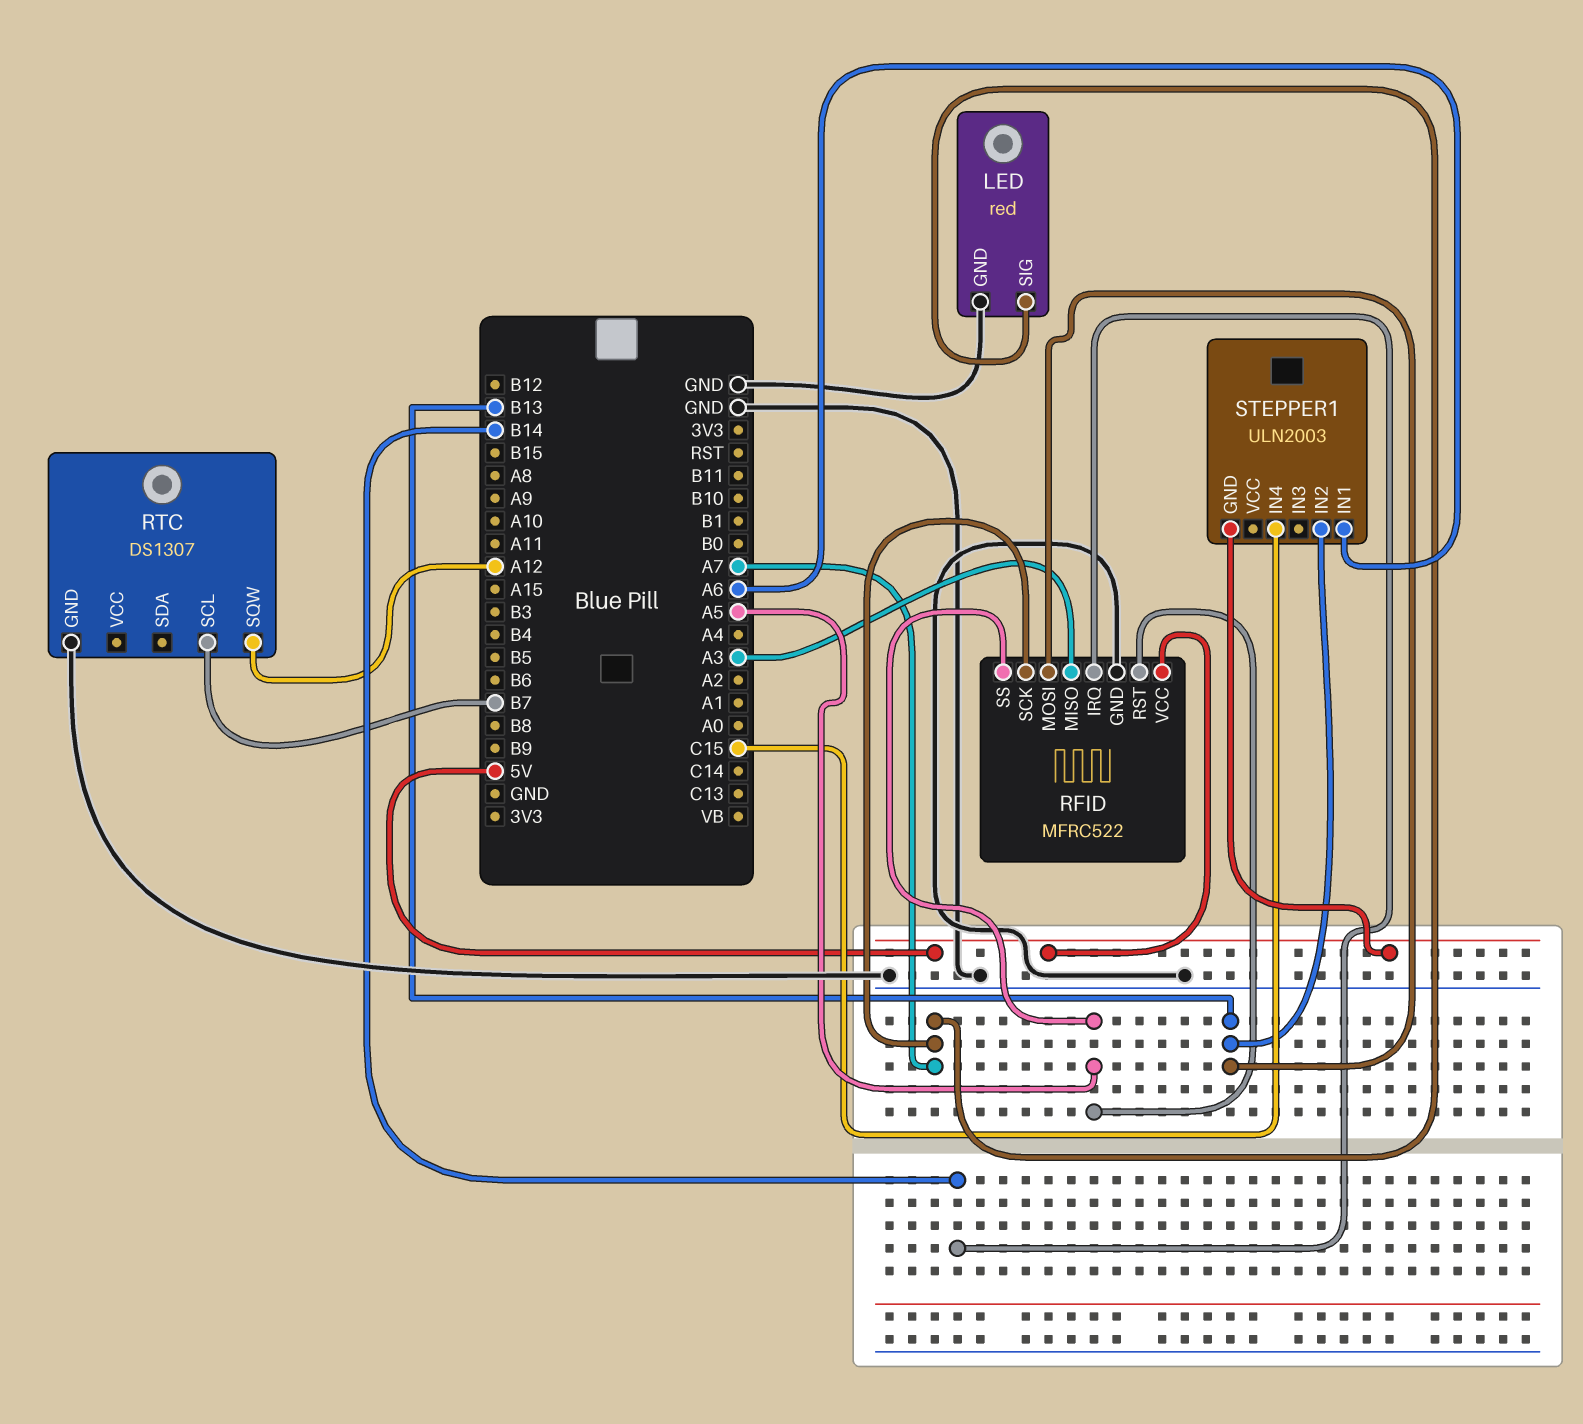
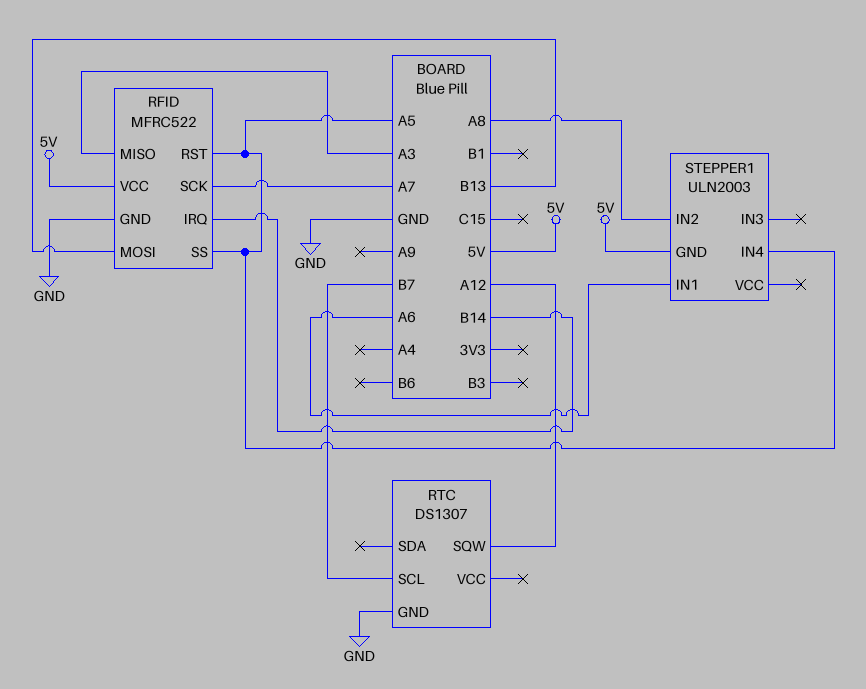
LED: red -> none
LED pin GND: GND -> none
LED pin SIG: A7 -> none
STEPPER1 pin IN2: B13 -> A8
STEPPER1 pin IN4: C15 -> A5

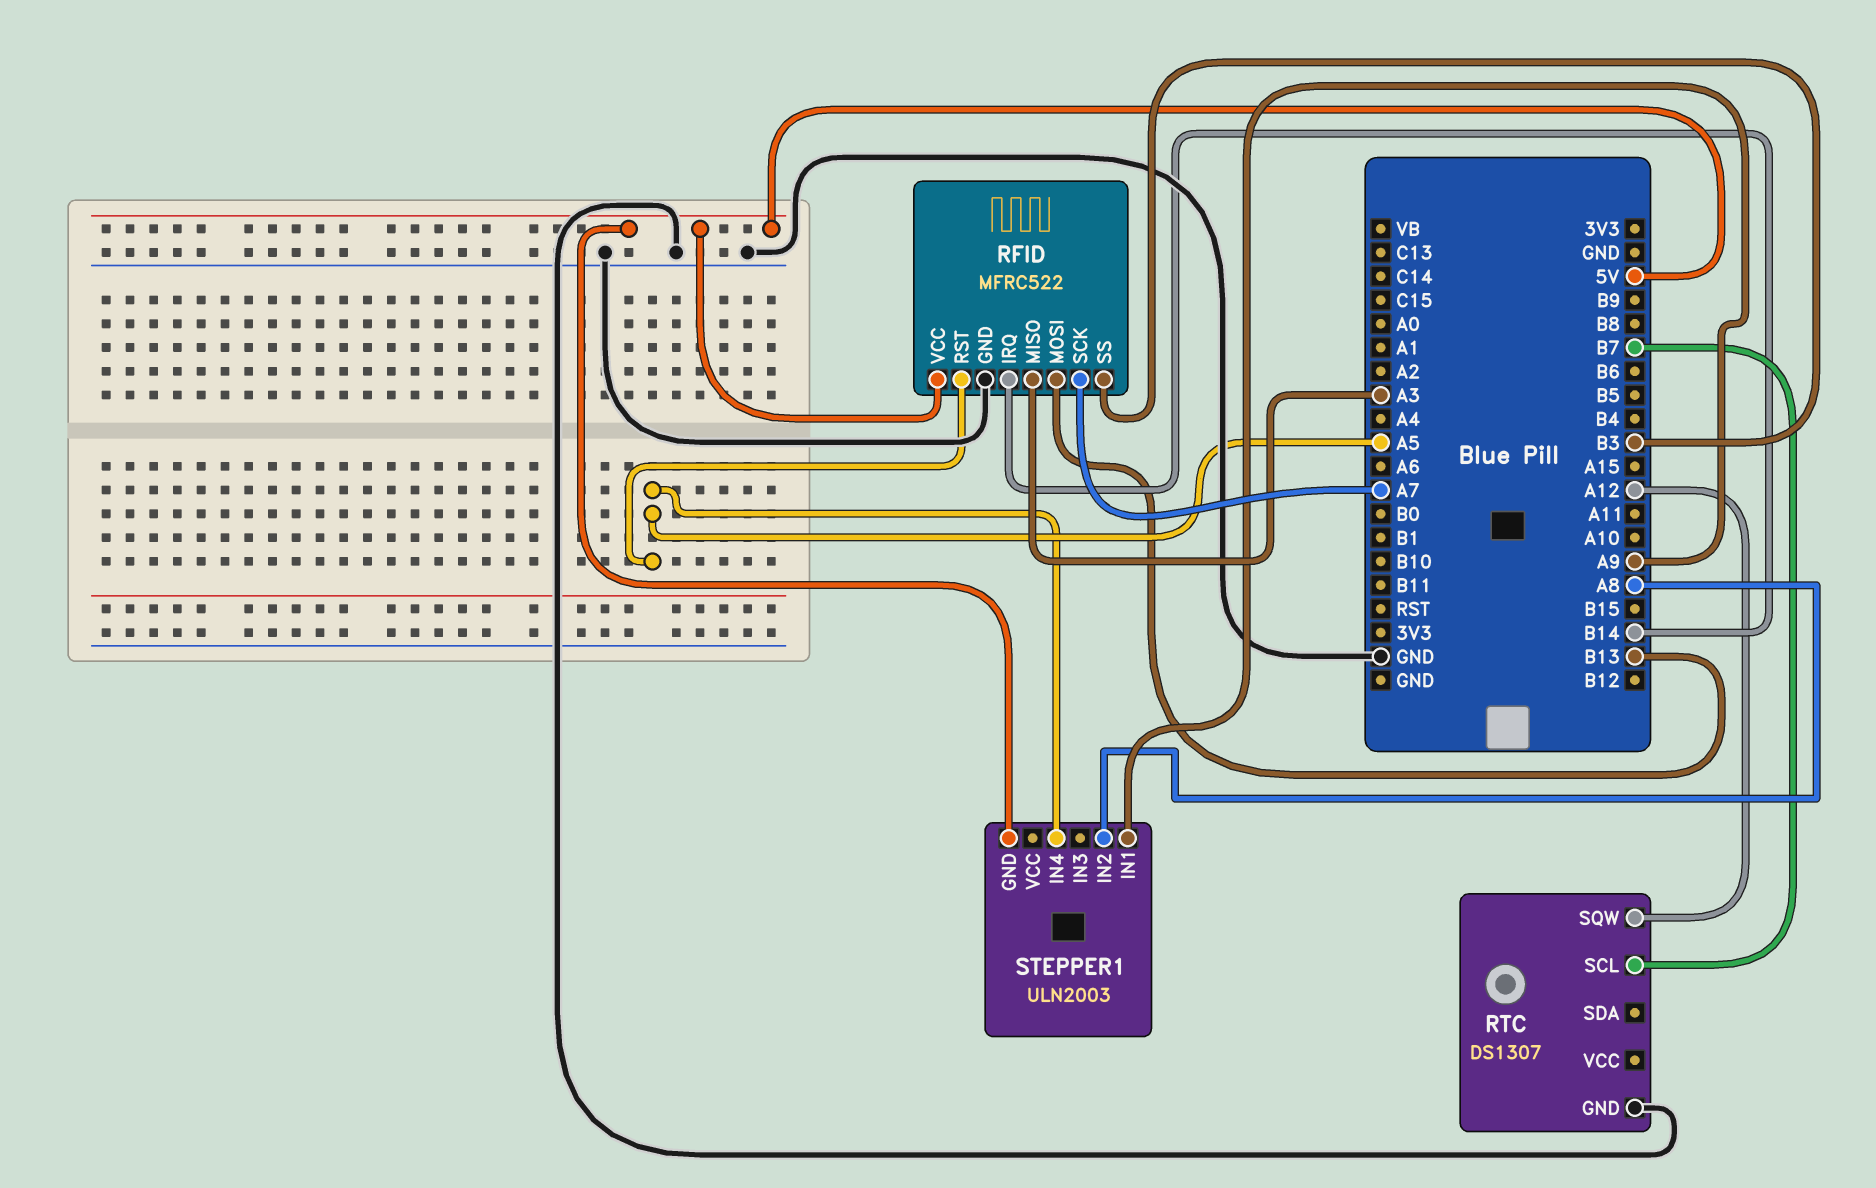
RFID pin SS: A5 -> B3
STEPPER1 pin IN1: A6 -> A9

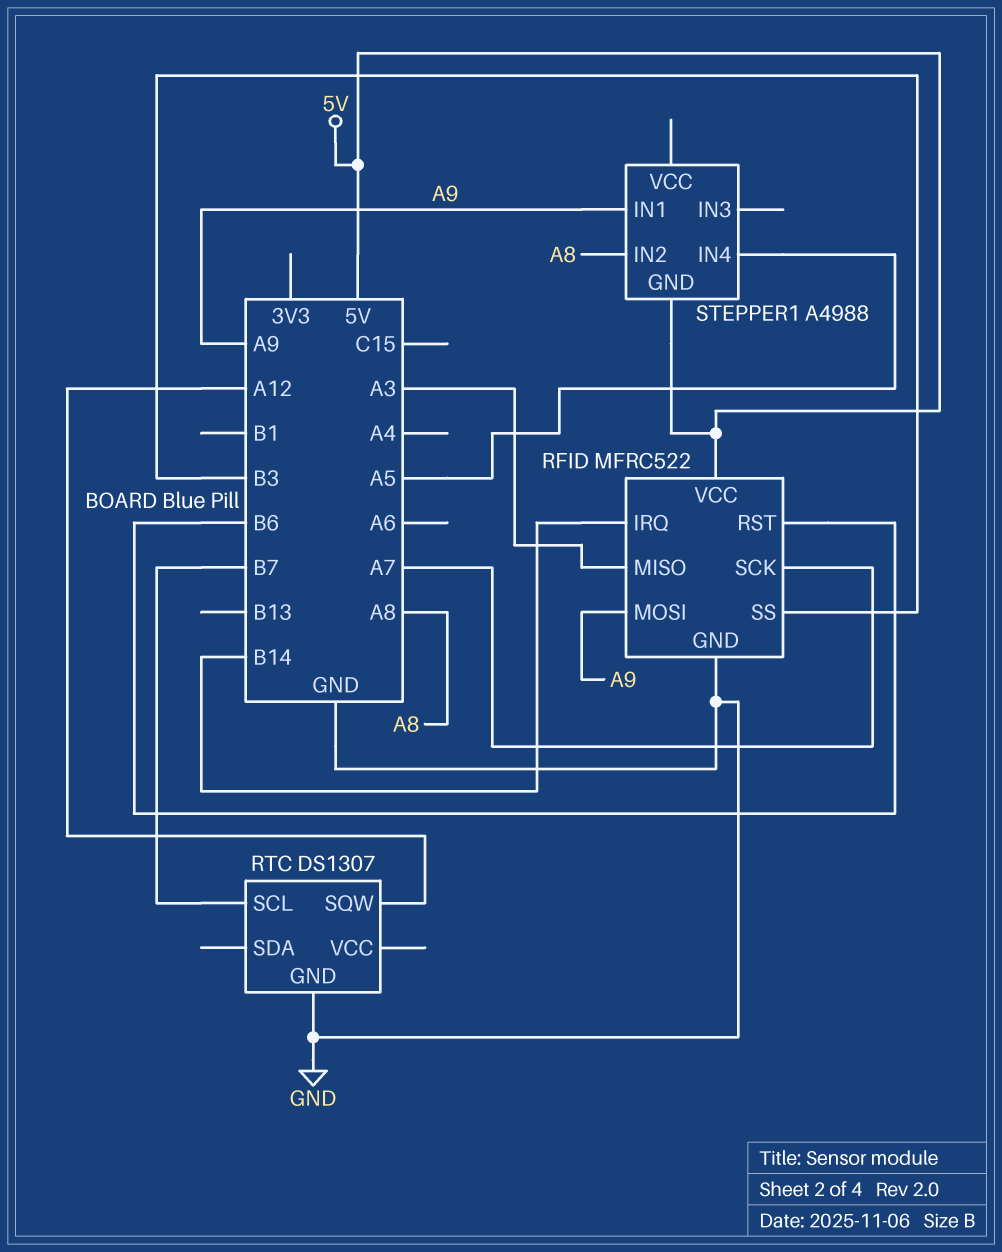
RFID pin MOSI: B13 -> A9
RFID pin RST: A5 -> B6
STEPPER1: ULN2003 -> A4988

